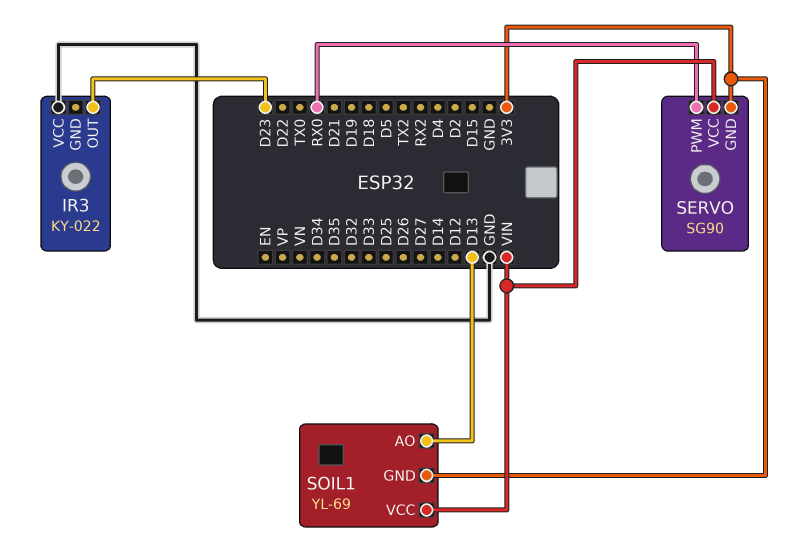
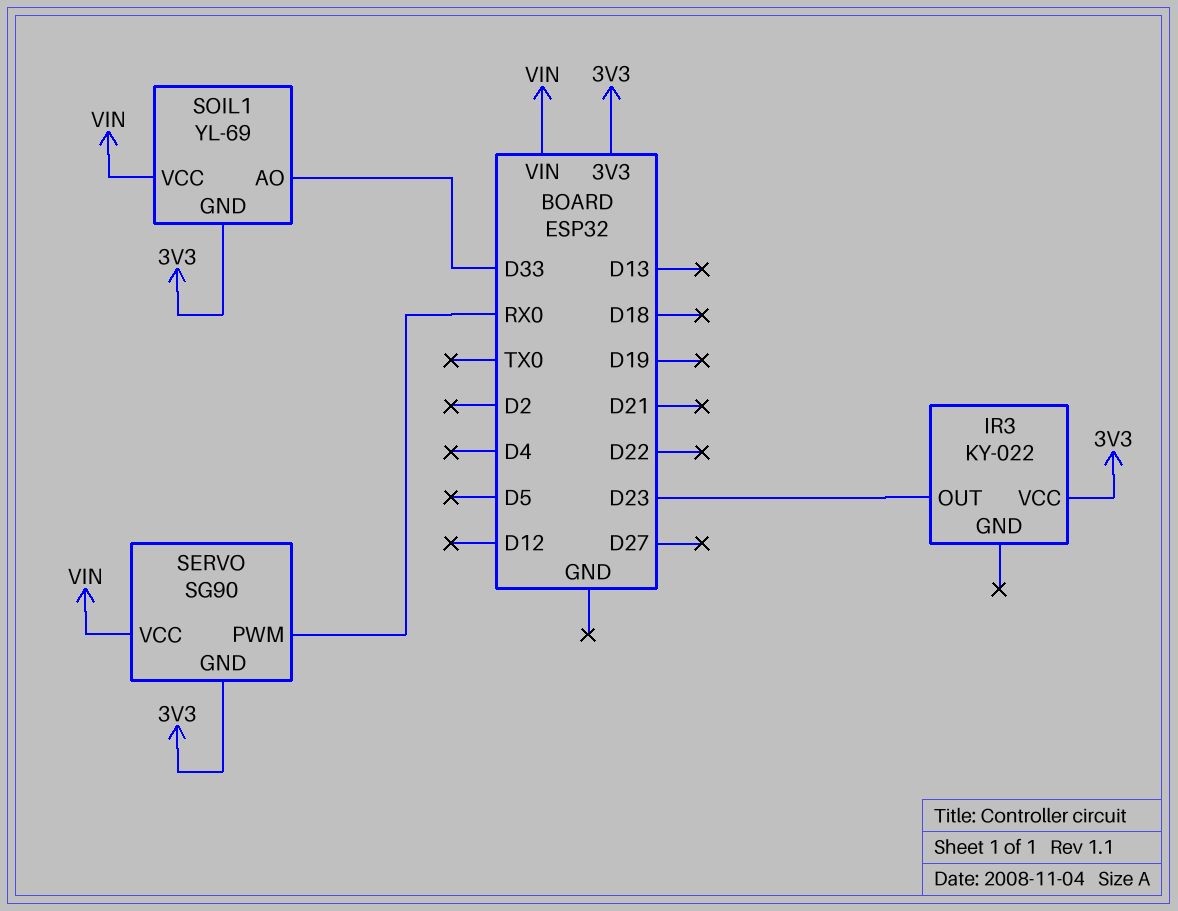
IR3 pin VCC: GND -> 3V3
SOIL1 pin AO: D13 -> D33

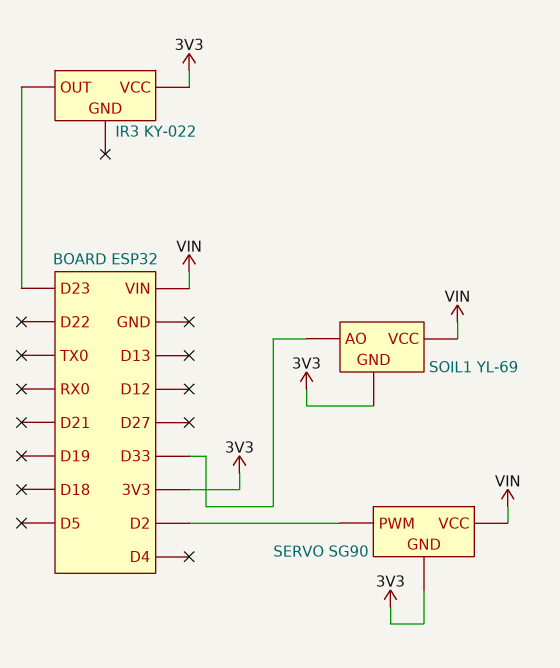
SERVO pin PWM: RX0 -> D2

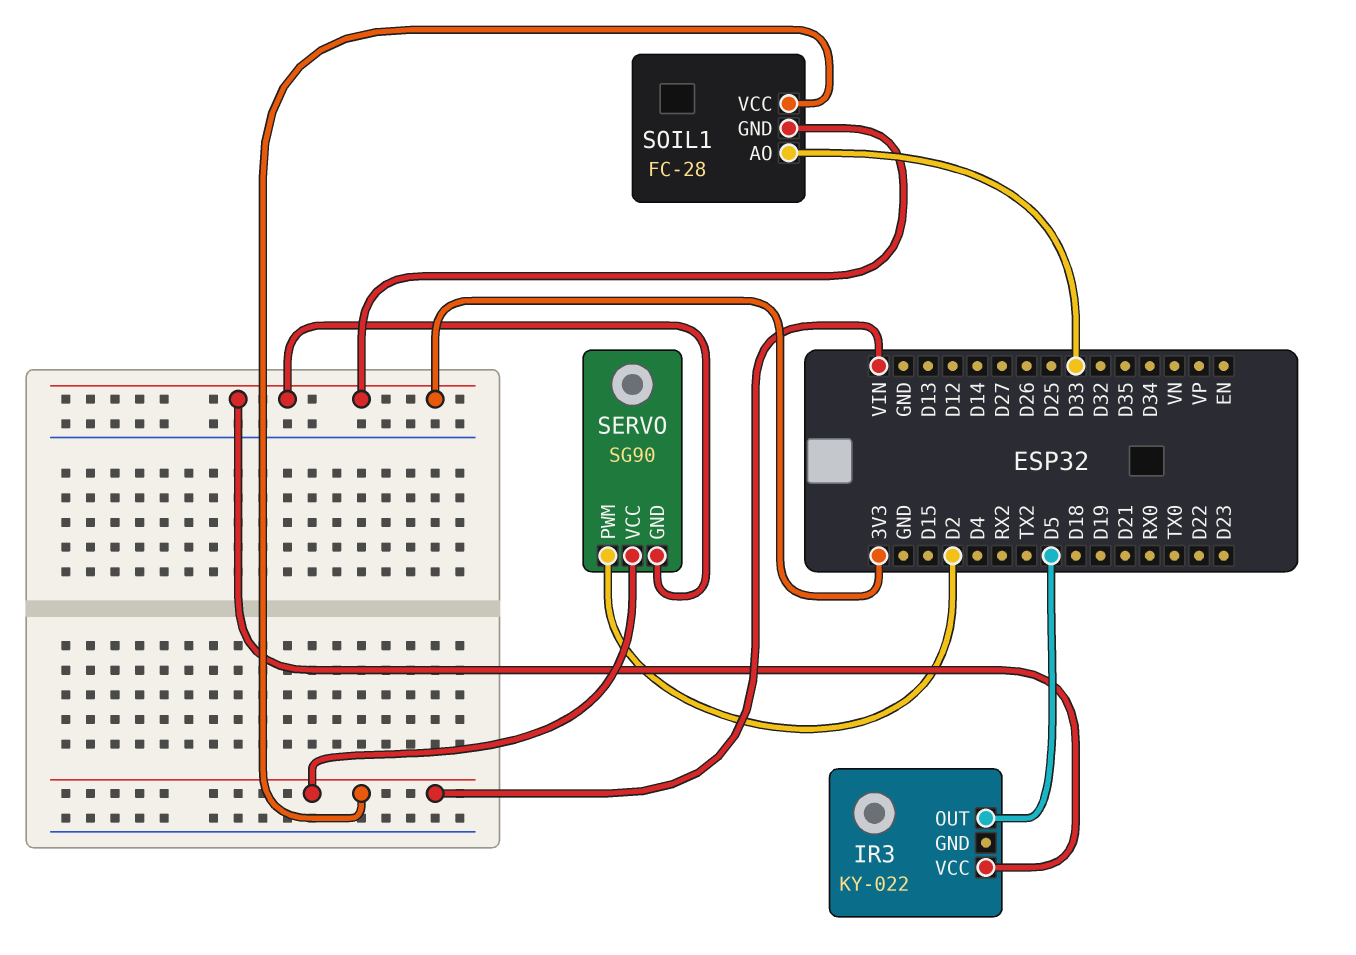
IR3 pin OUT: D23 -> D5
SOIL1: YL-69 -> FC-28

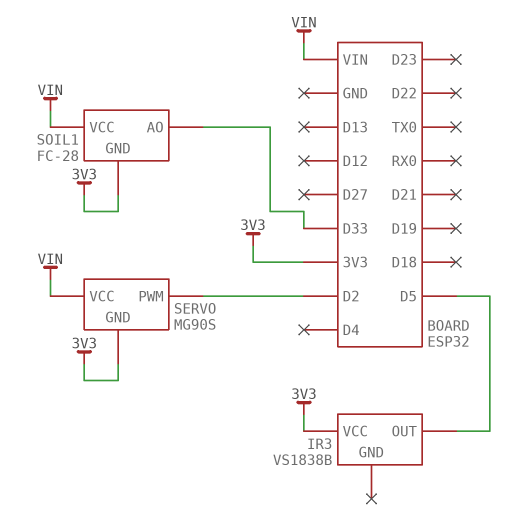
IR3: KY-022 -> VS1838B
SERVO: SG90 -> MG90S

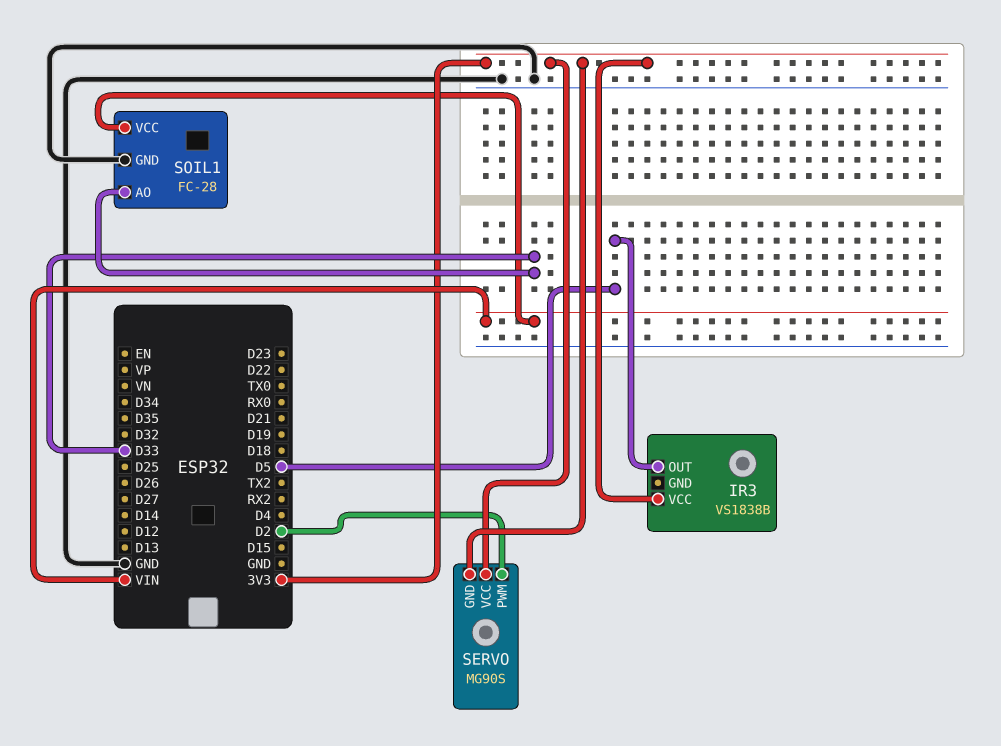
SERVO pin VCC: VIN -> 3V3
SOIL1 pin GND: 3V3 -> GND

